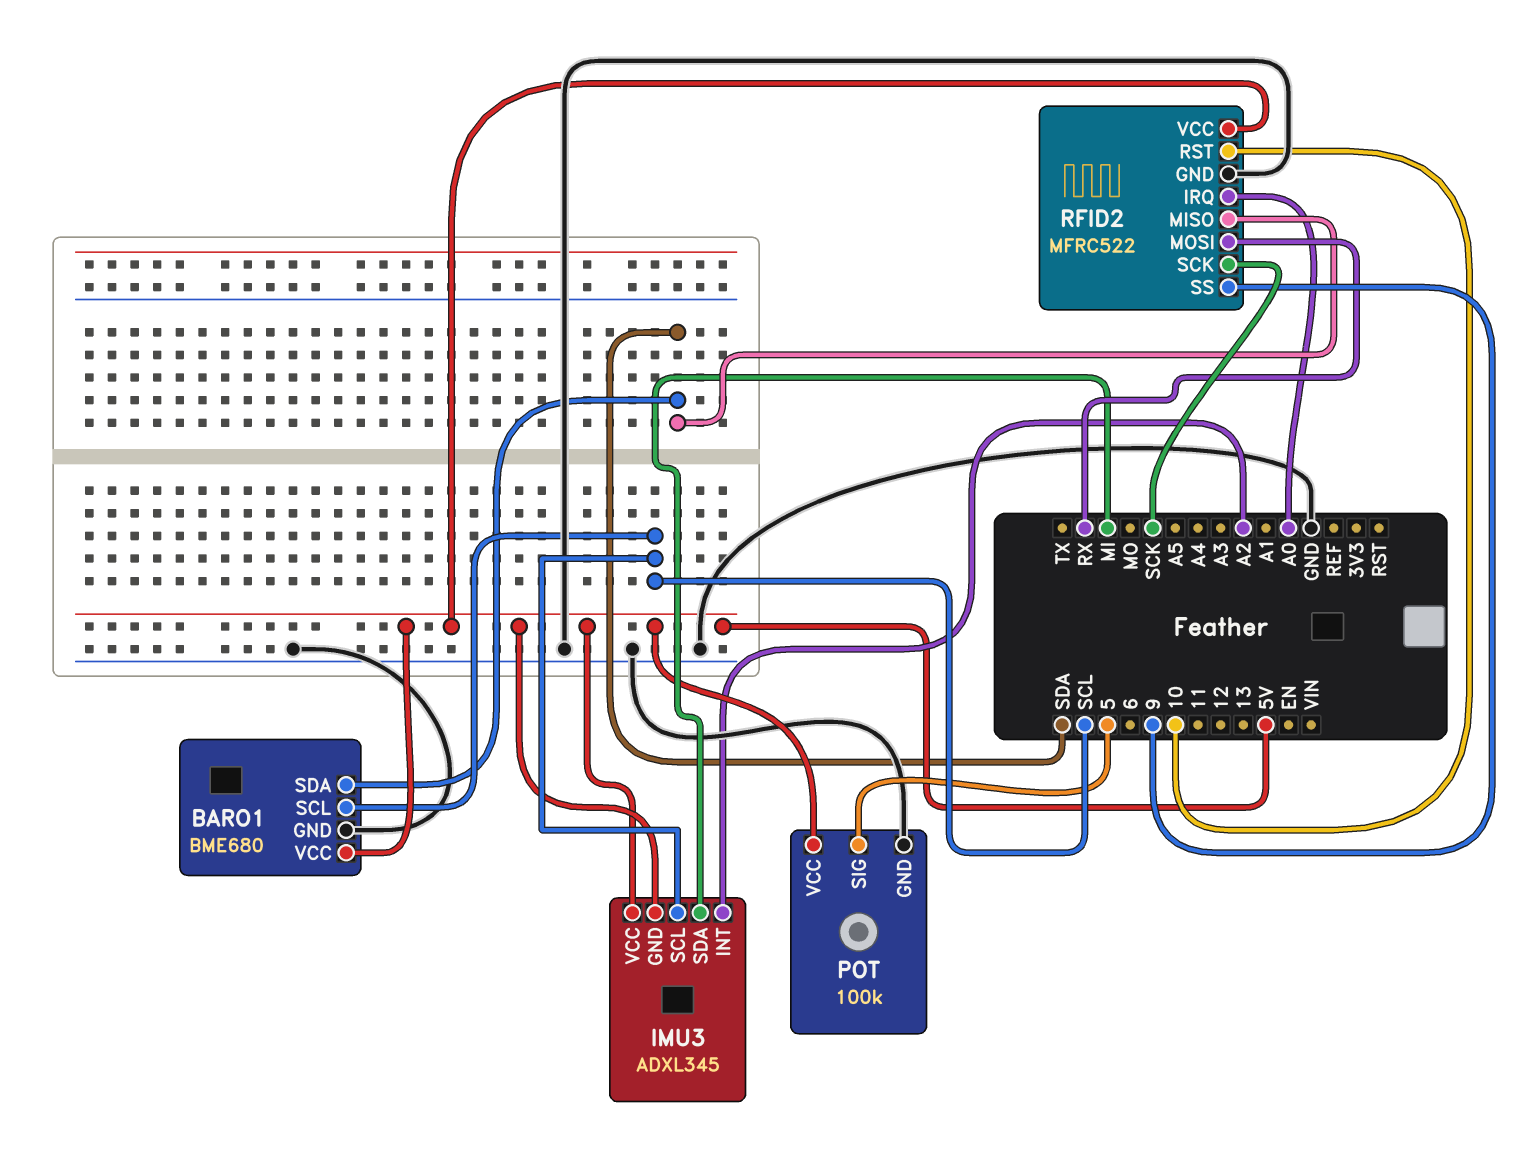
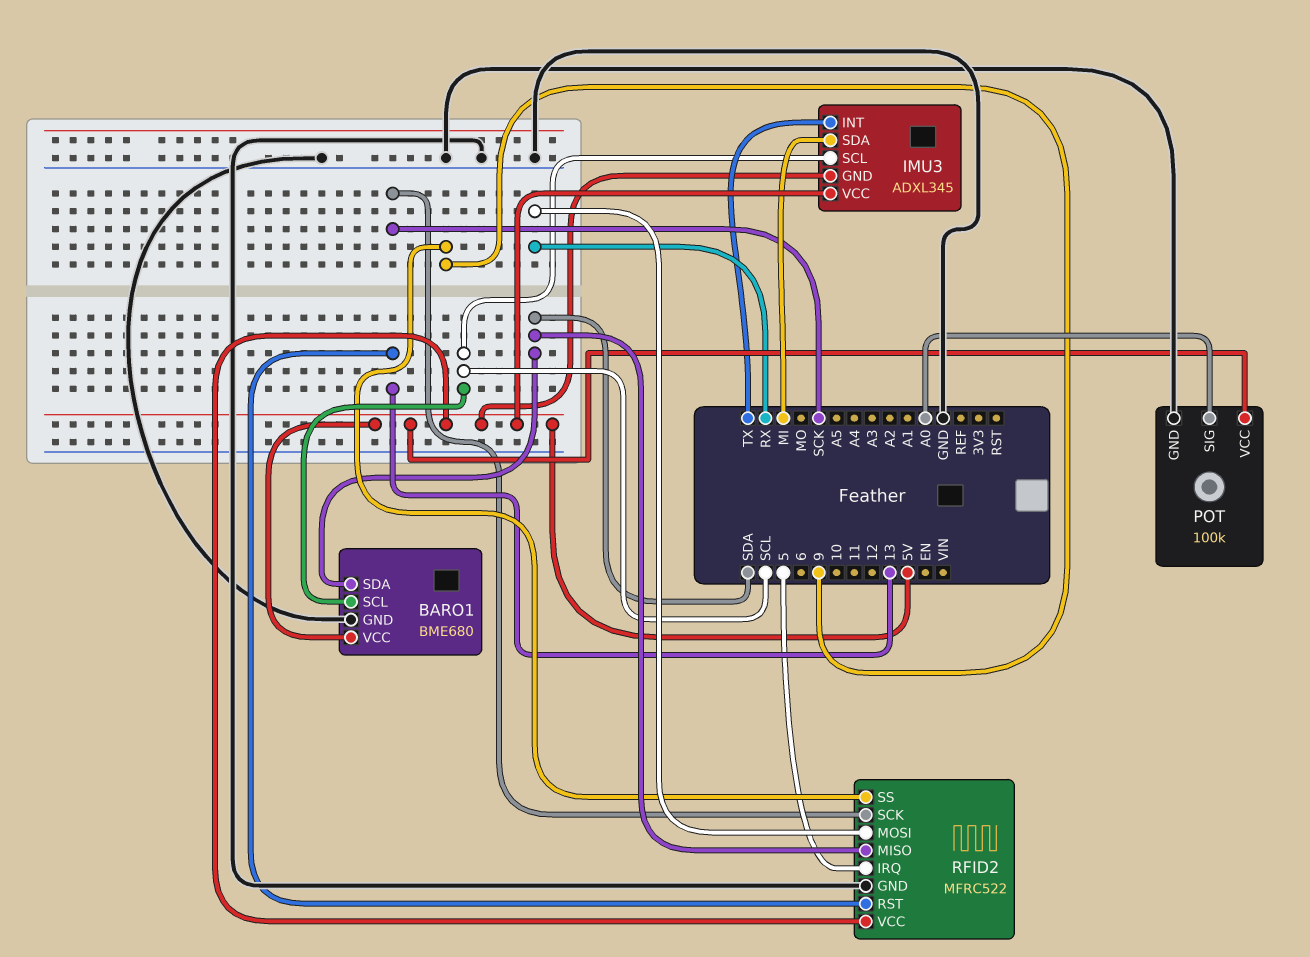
IMU3 pin INT: A2 -> TX
POT pin SIG: 5 -> A0
RFID2 pin IRQ: A0 -> 5
RFID2 pin RST: 10 -> 13

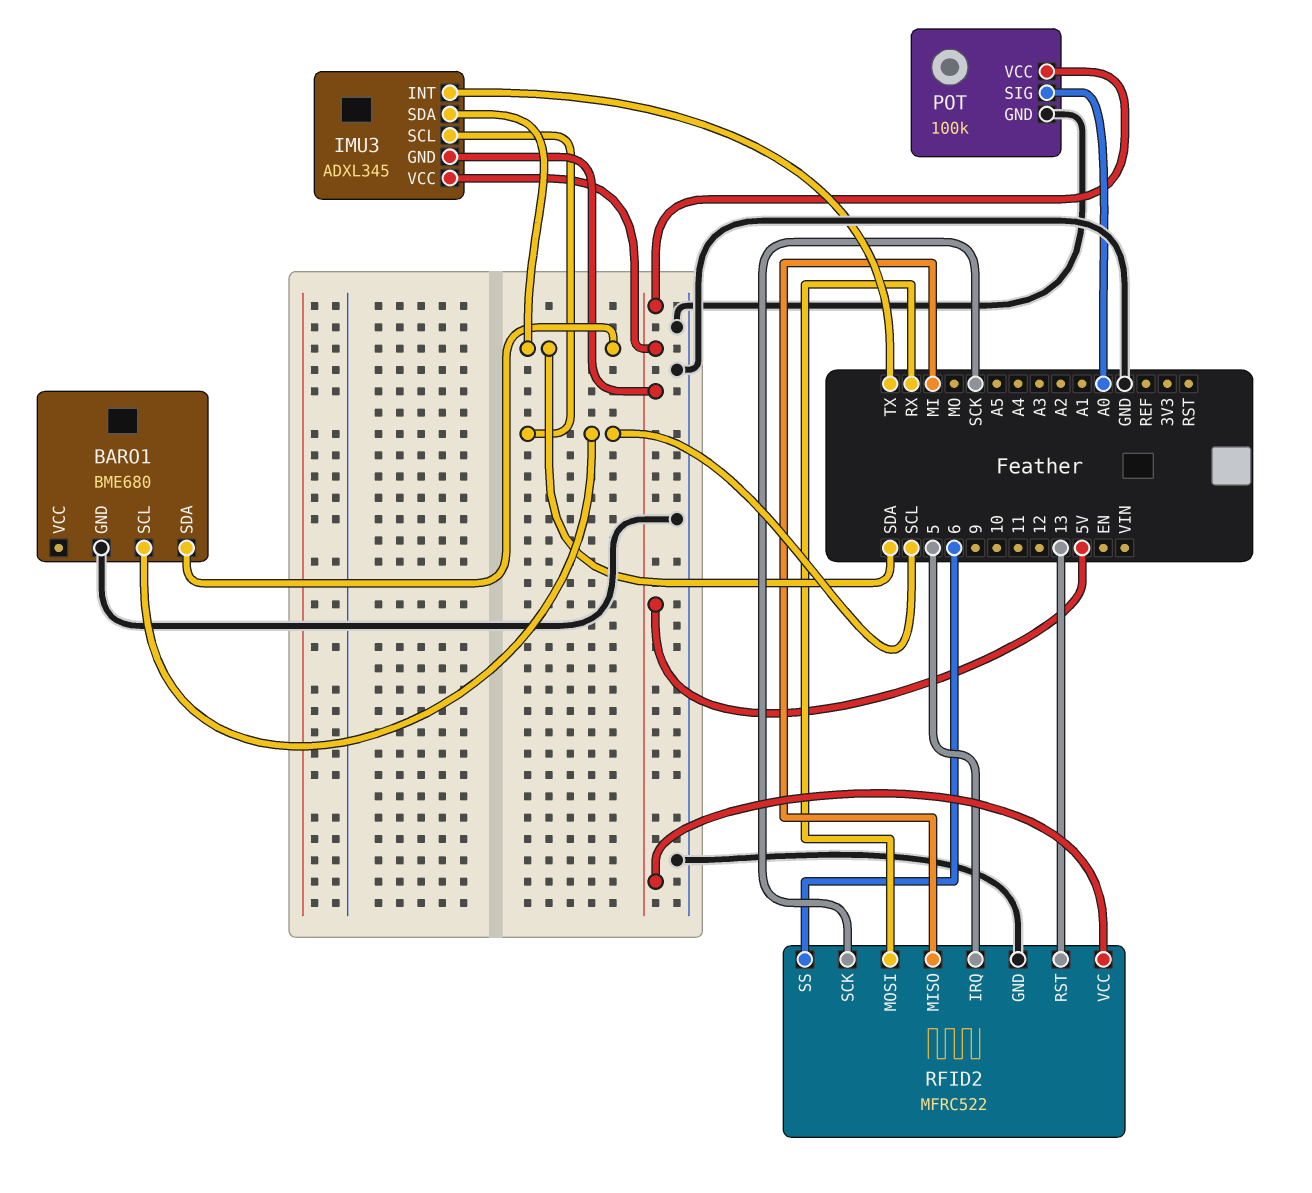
BARO1 pin VCC: 5V -> none
IMU3 pin SDA: MI -> SDA
RFID2 pin MISO: SDA -> MI
RFID2 pin SS: 9 -> 6

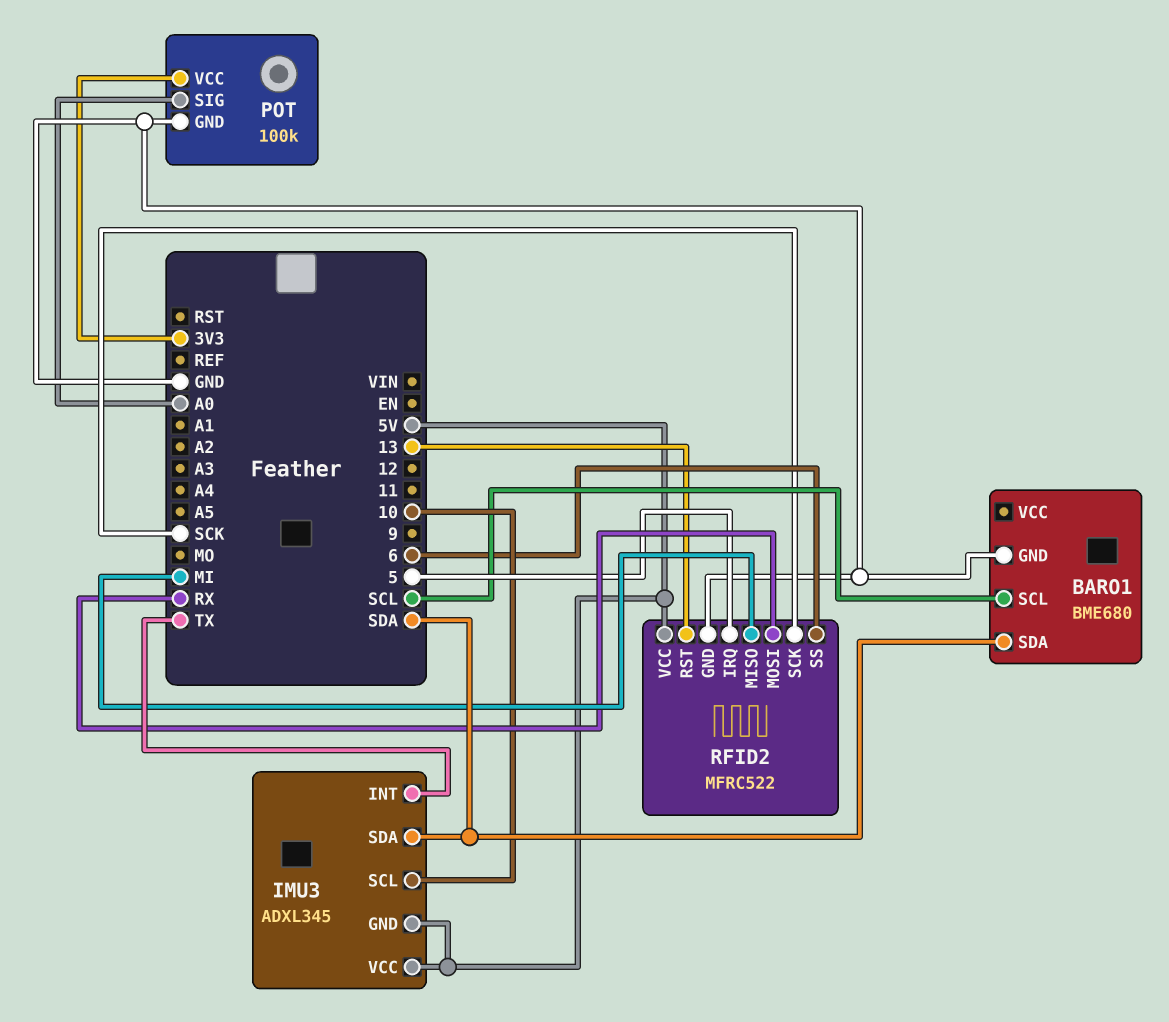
IMU3 pin SCL: SCL -> 10
POT pin VCC: 5V -> 3V3

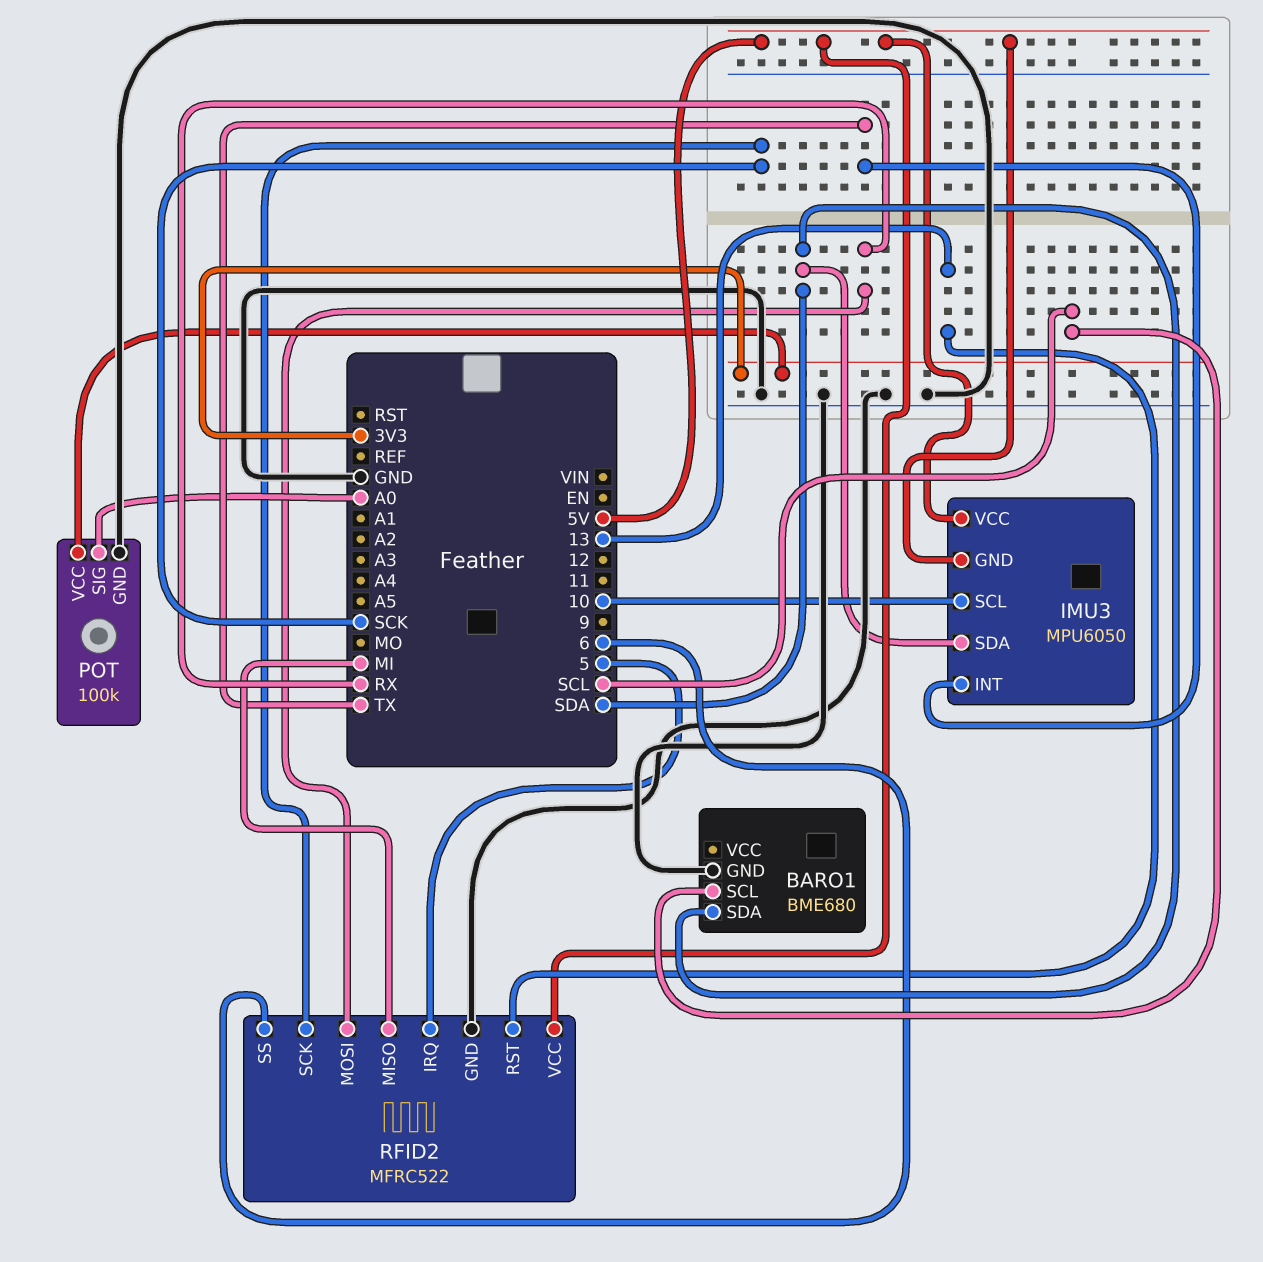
IMU3: ADXL345 -> MPU6050

